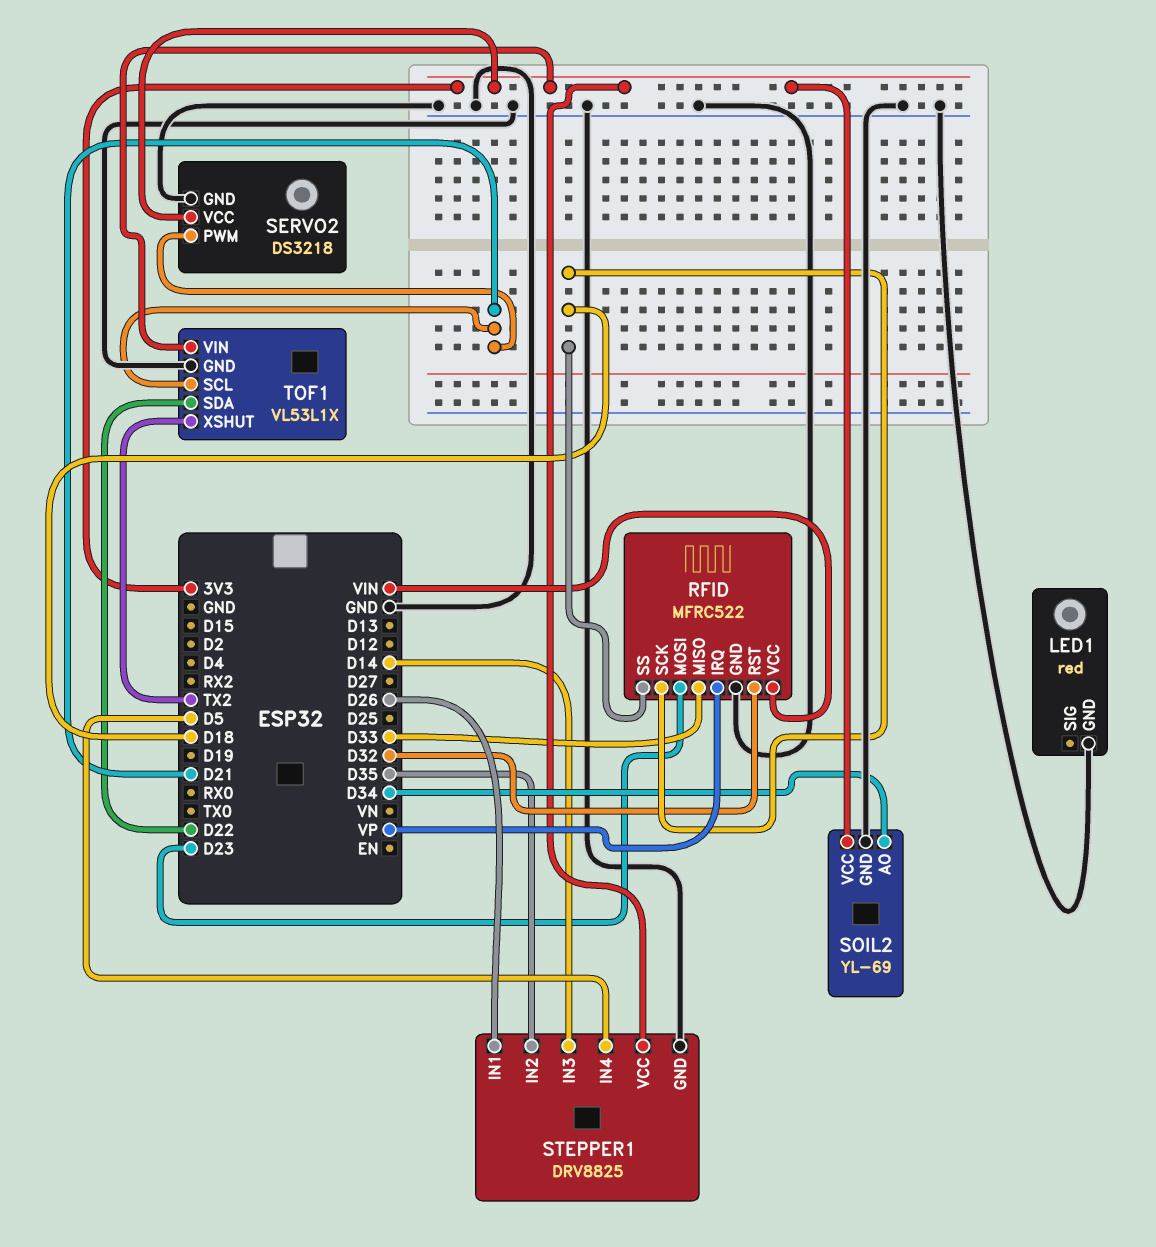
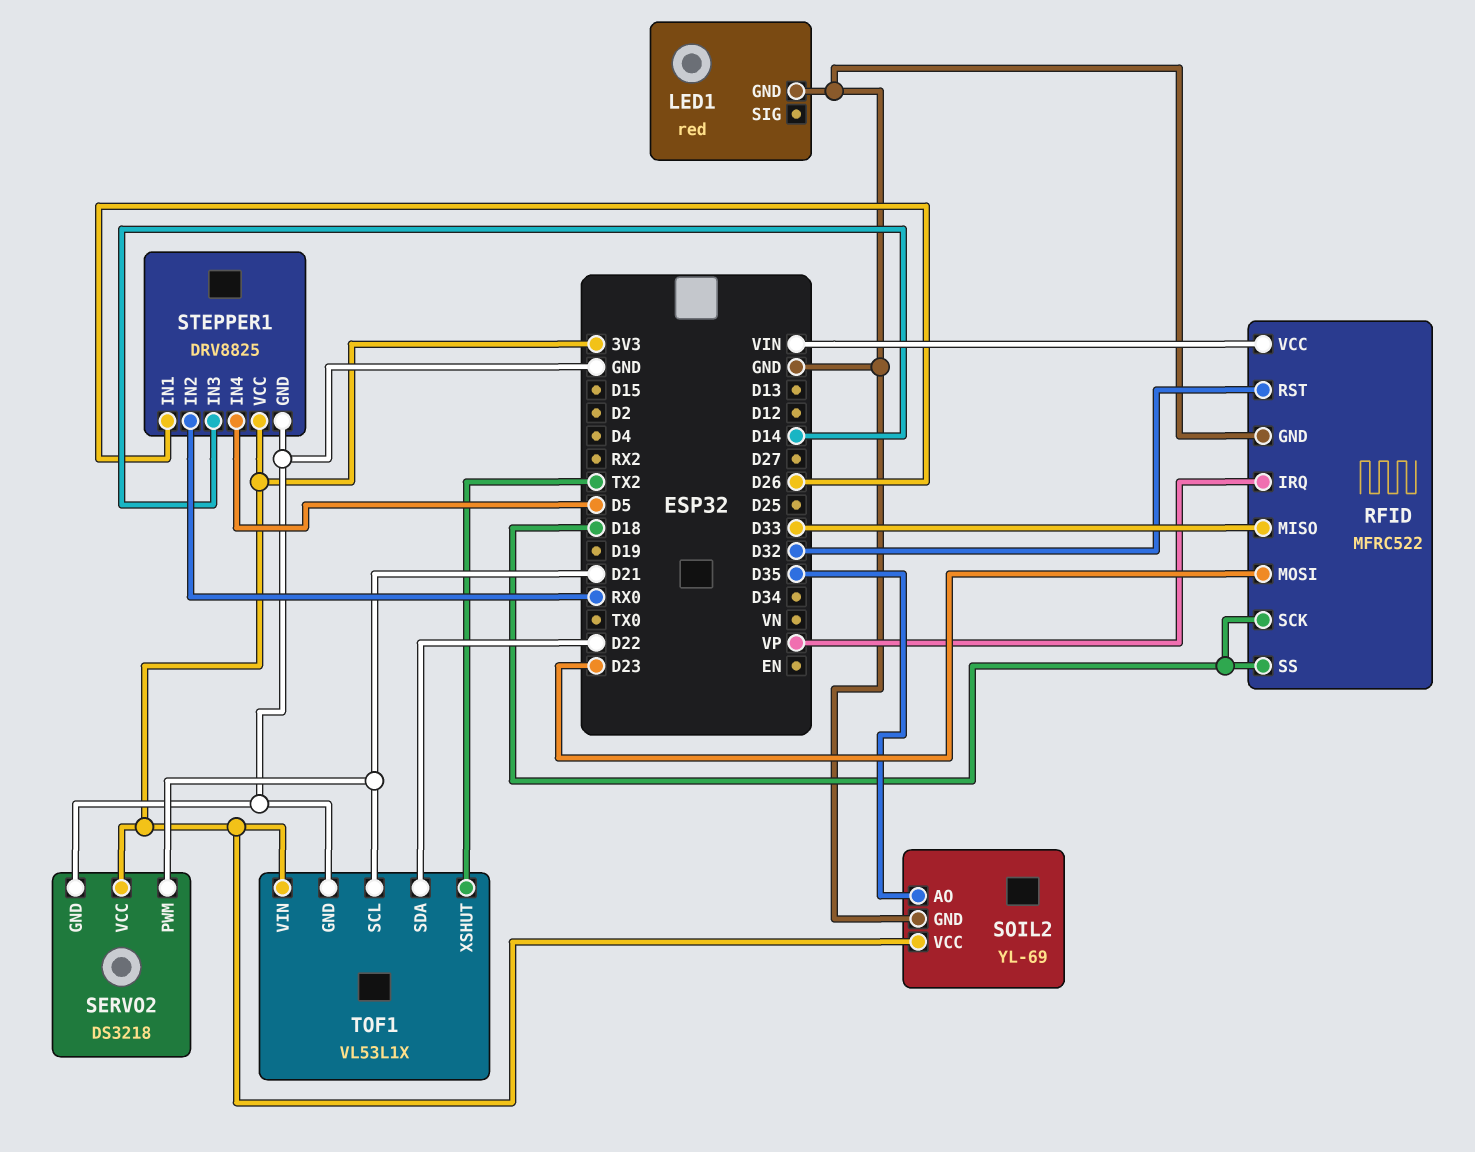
SOIL2 pin AO: D34 -> D35
STEPPER1 pin IN2: D35 -> RX0

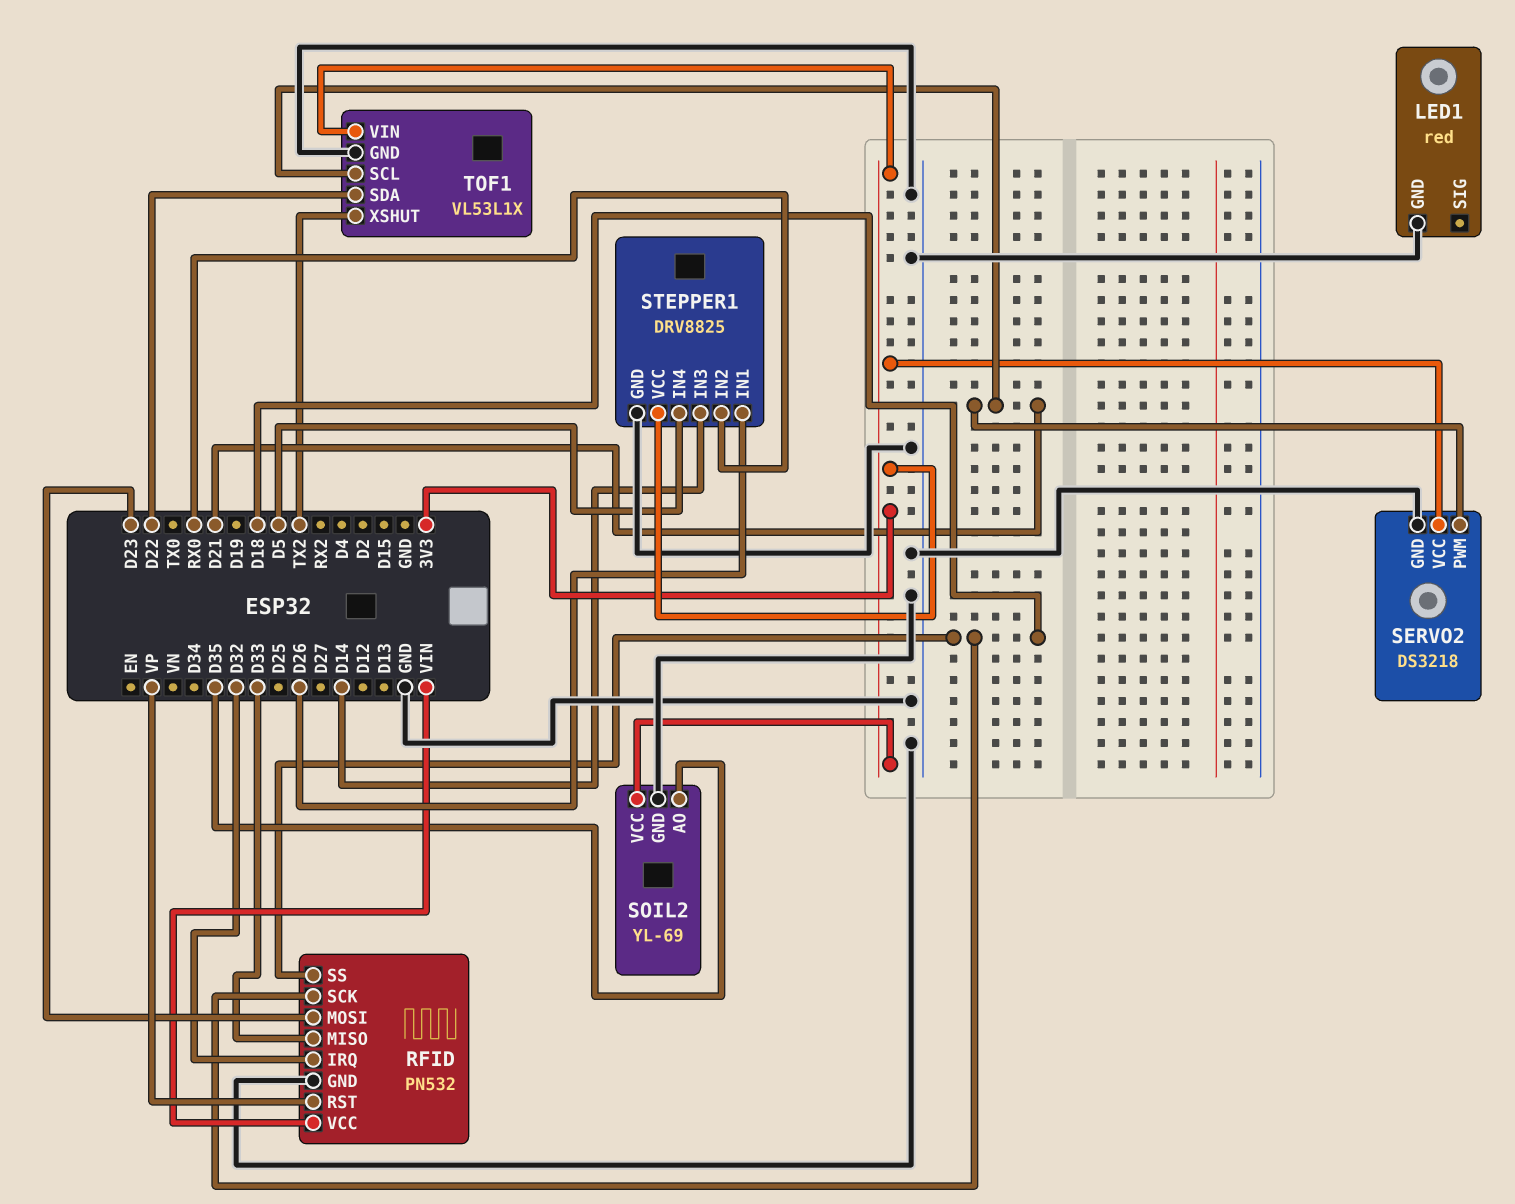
RFID: MFRC522 -> PN532
RFID pin IRQ: VP -> D32
RFID pin RST: D32 -> VP

